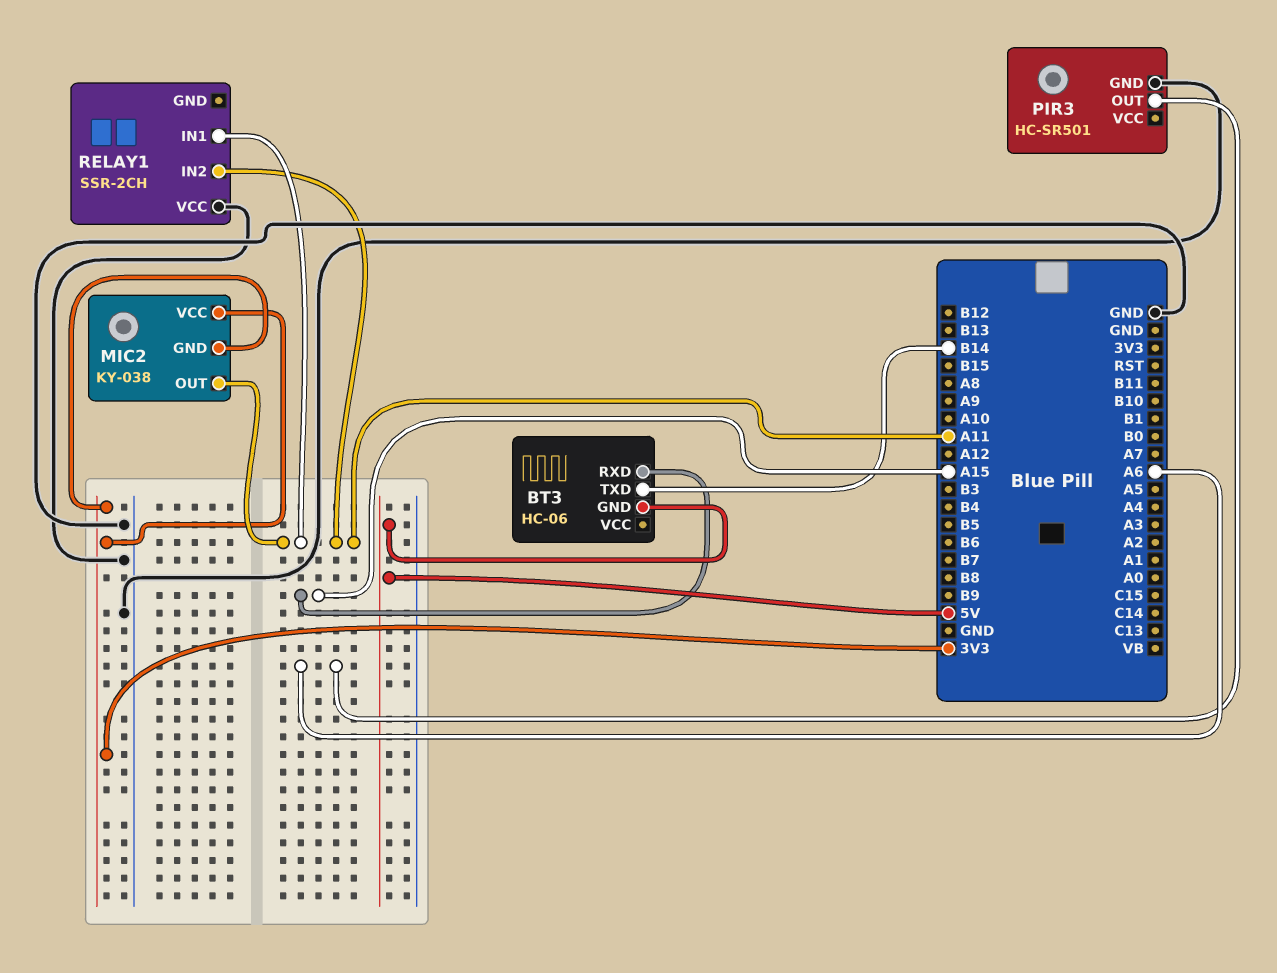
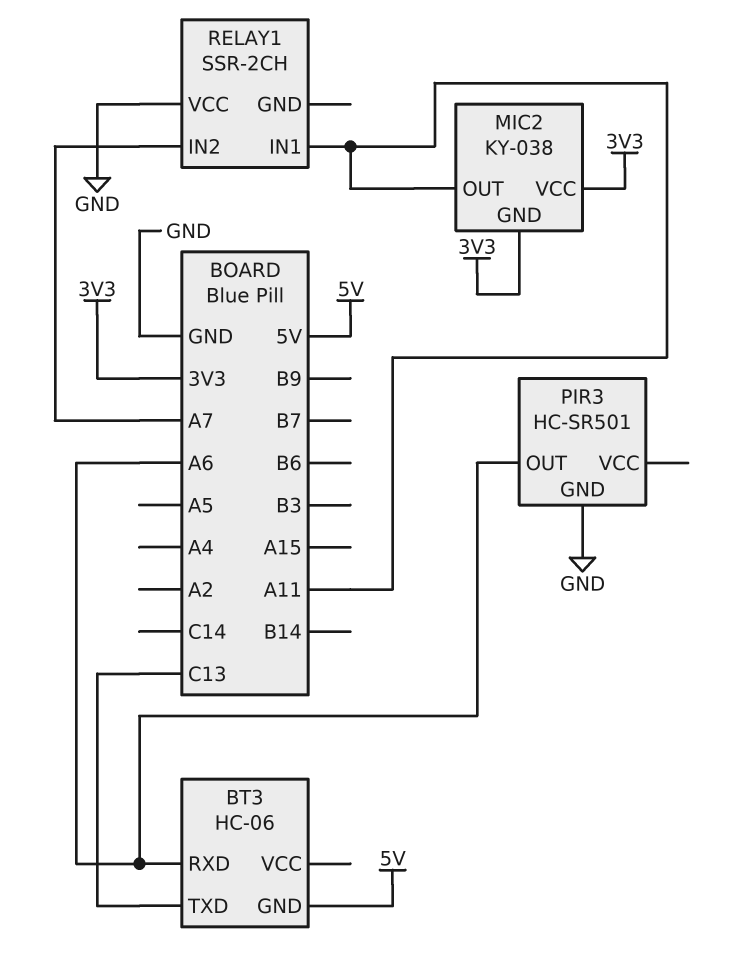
BT3 pin RXD: A15 -> A6
BT3 pin TXD: B14 -> C13
RELAY1 pin IN2: A11 -> A7

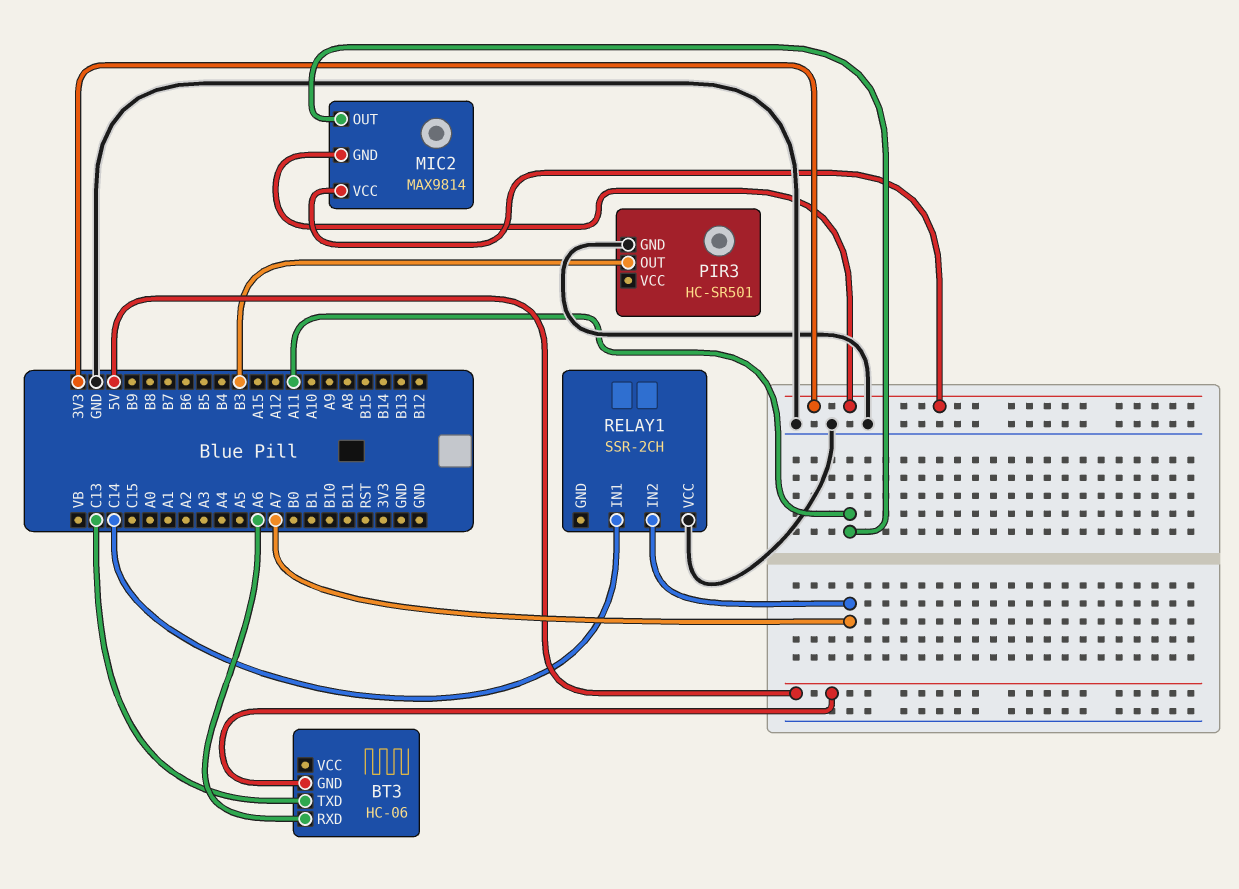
MIC2: KY-038 -> MAX9814
PIR3 pin OUT: A6 -> B3
RELAY1 pin IN1: A11 -> C14

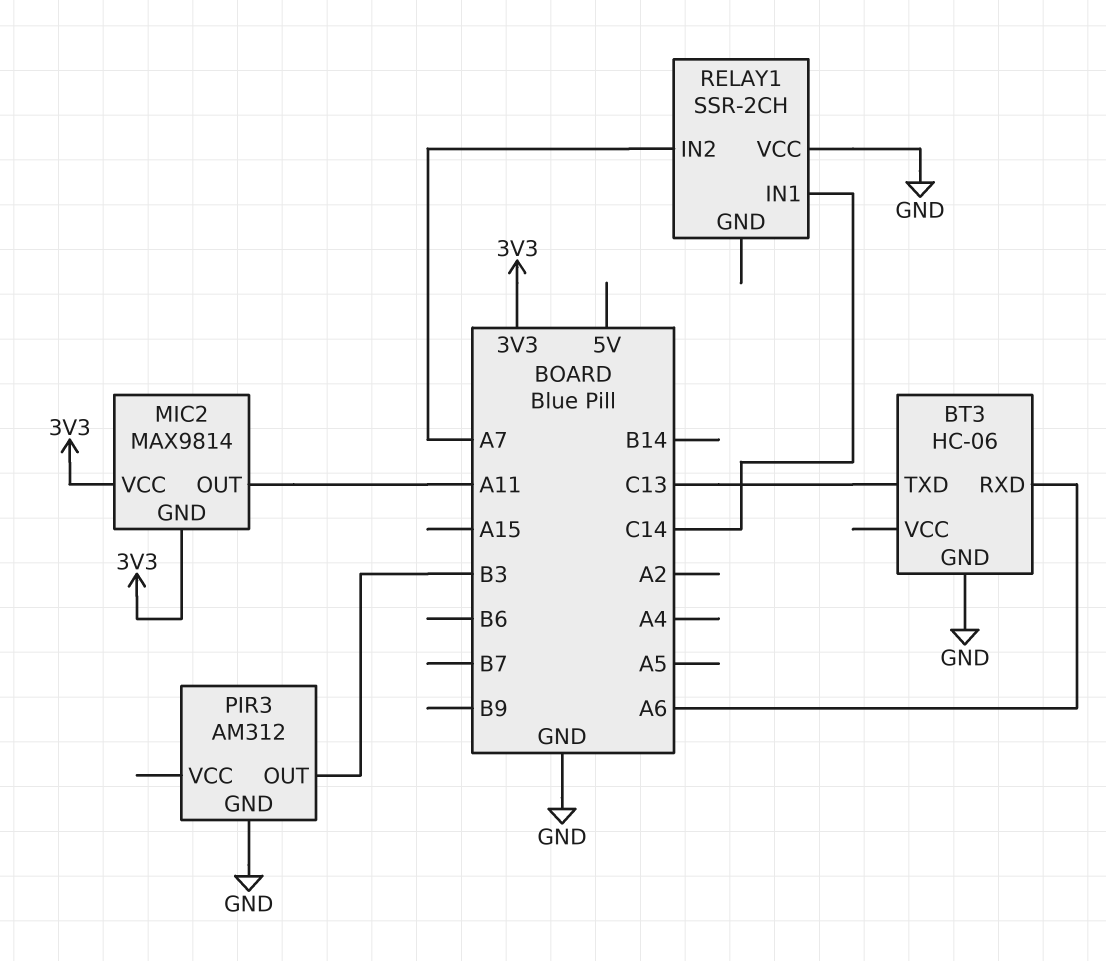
BT3 pin GND: 5V -> GND
PIR3: HC-SR501 -> AM312

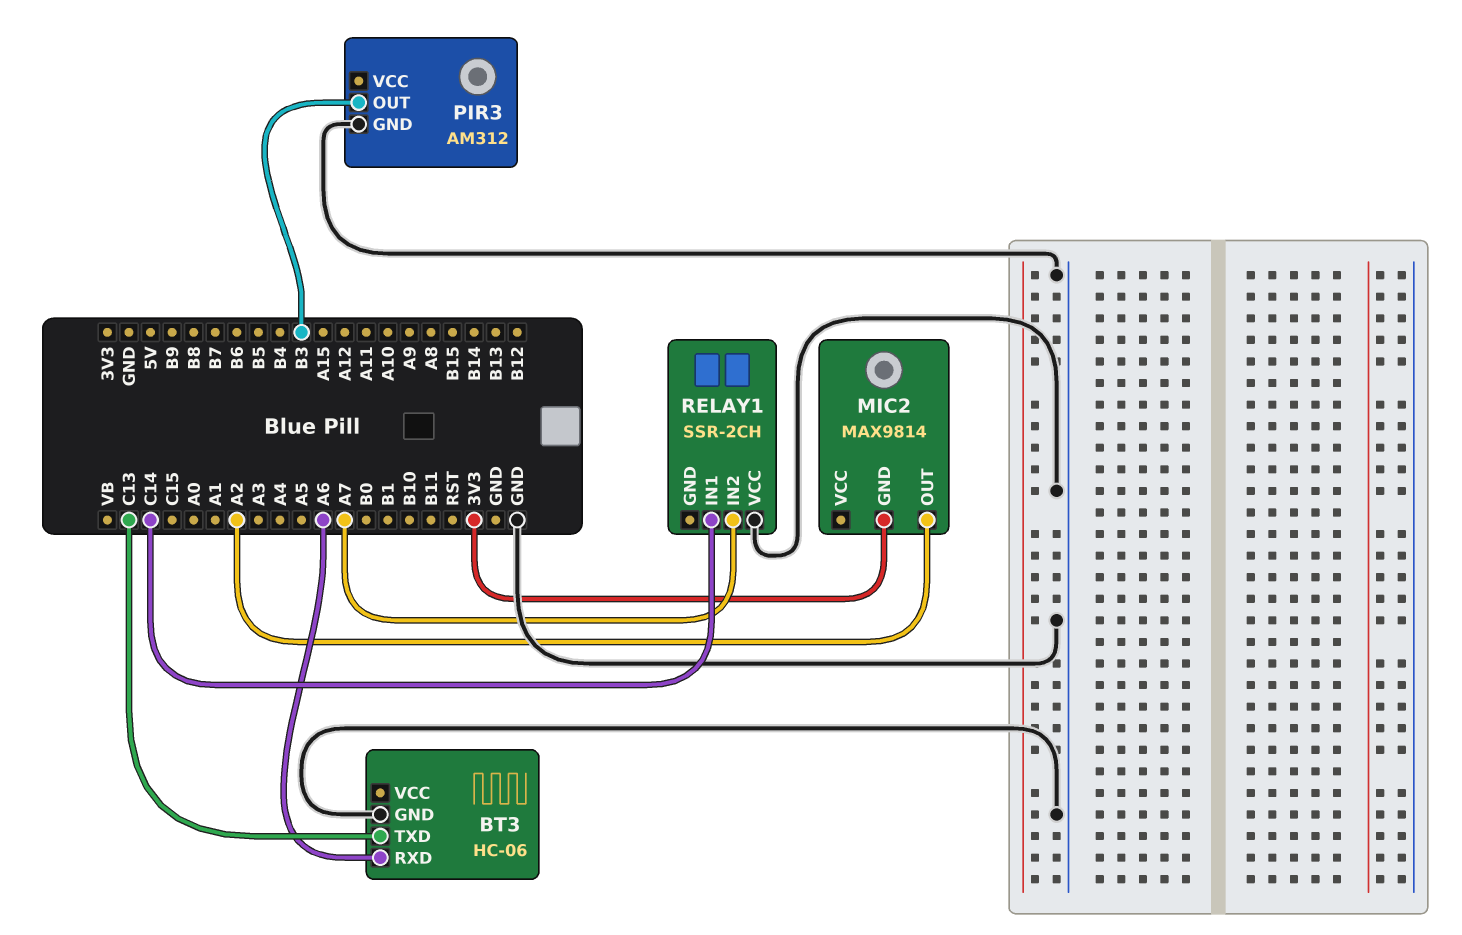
MIC2 pin OUT: A11 -> A2
MIC2 pin VCC: 3V3 -> none

